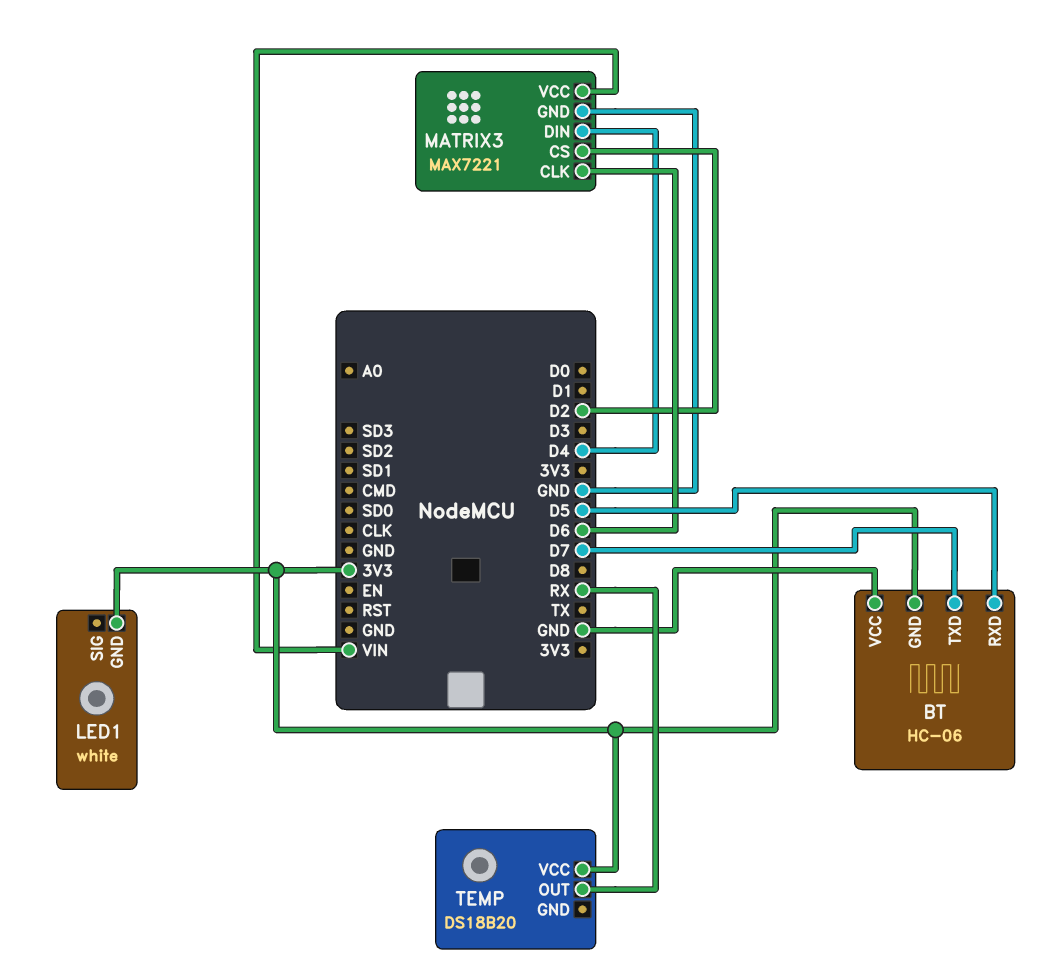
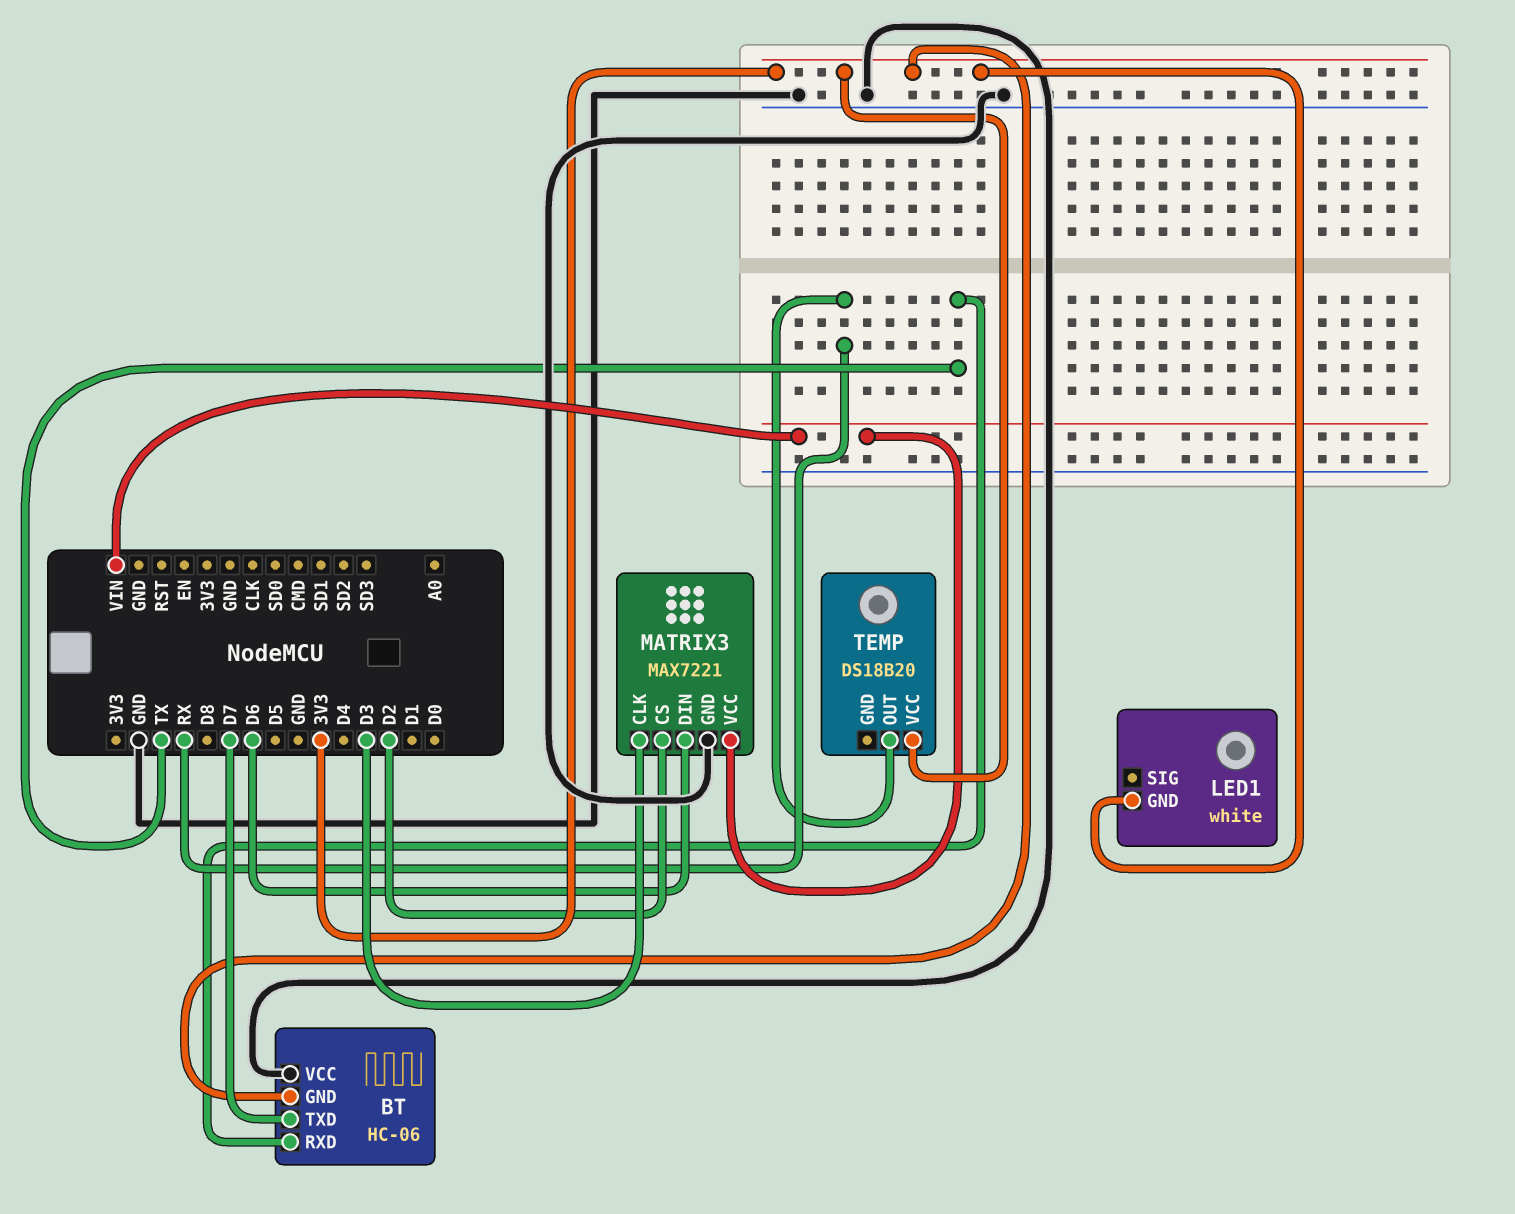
BT pin RXD: D5 -> TX
MATRIX3 pin CLK: D6 -> D3
MATRIX3 pin DIN: D4 -> D6

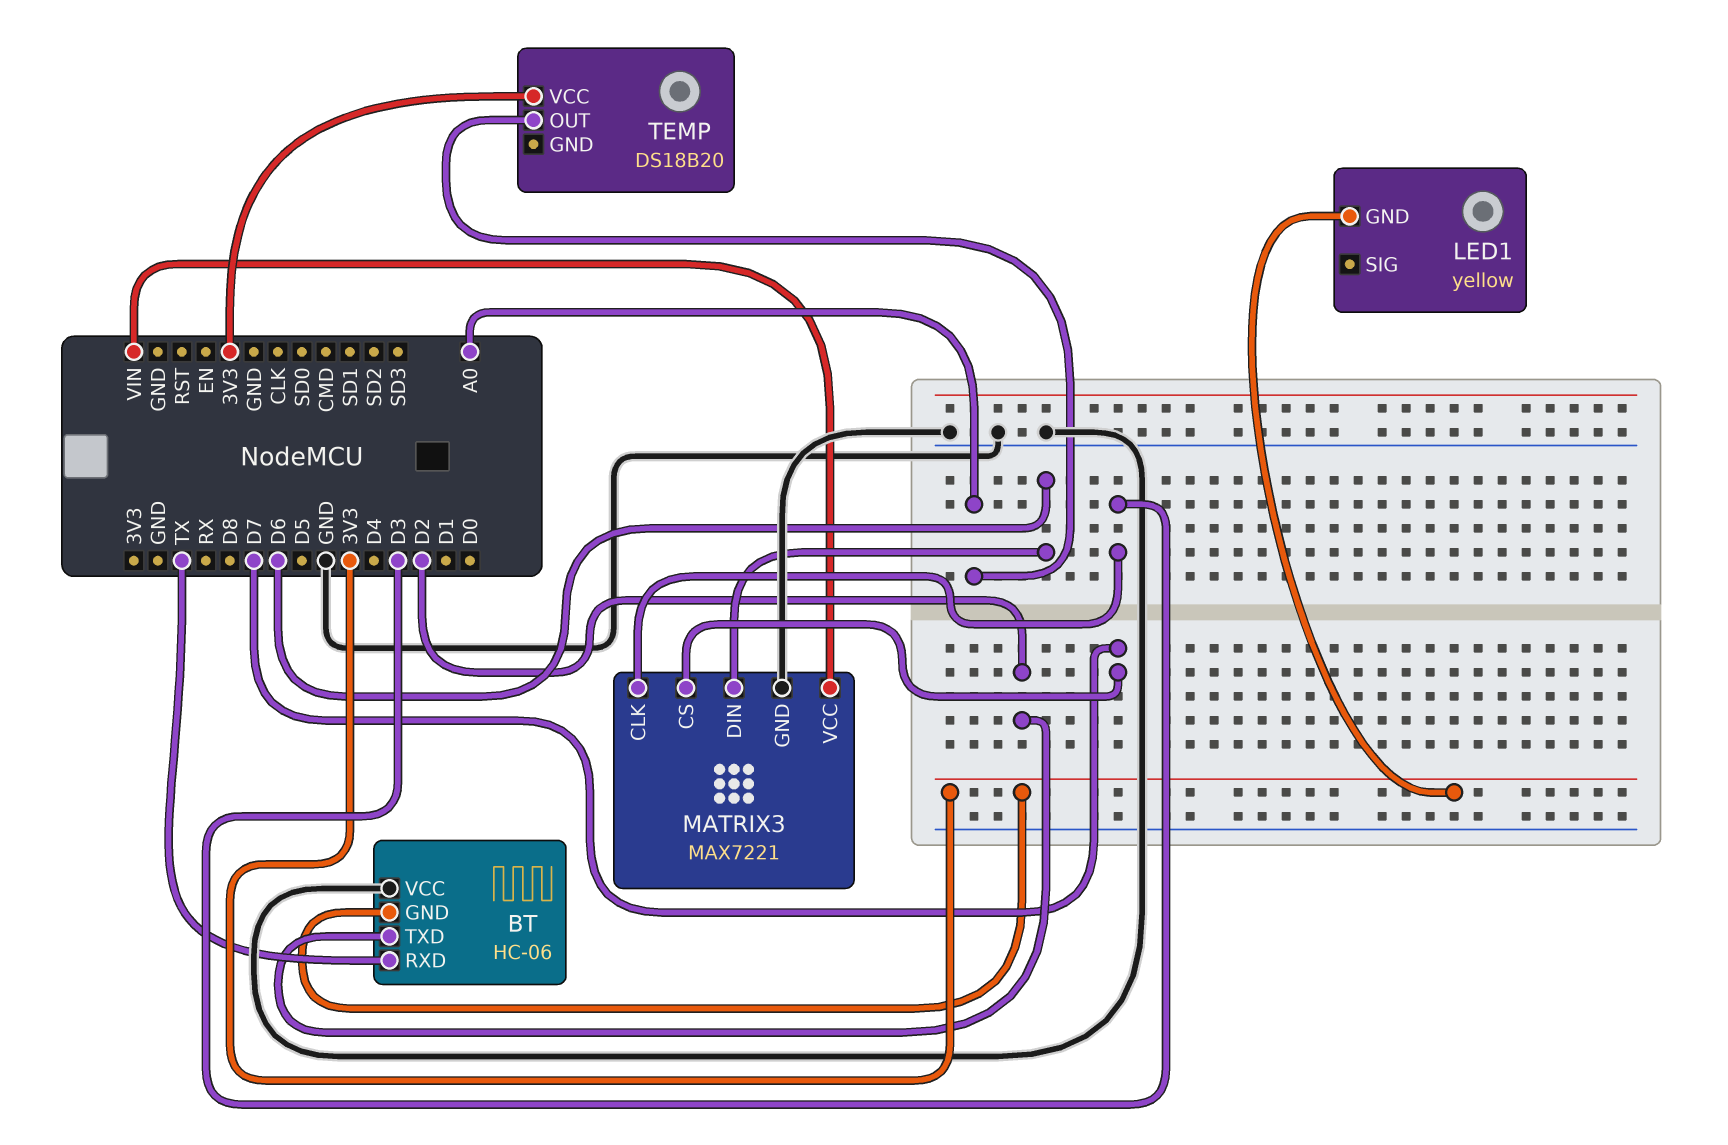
BT pin TXD: D7 -> D2
LED1: white -> yellow
MATRIX3 pin CS: D2 -> D7
TEMP pin OUT: RX -> A0

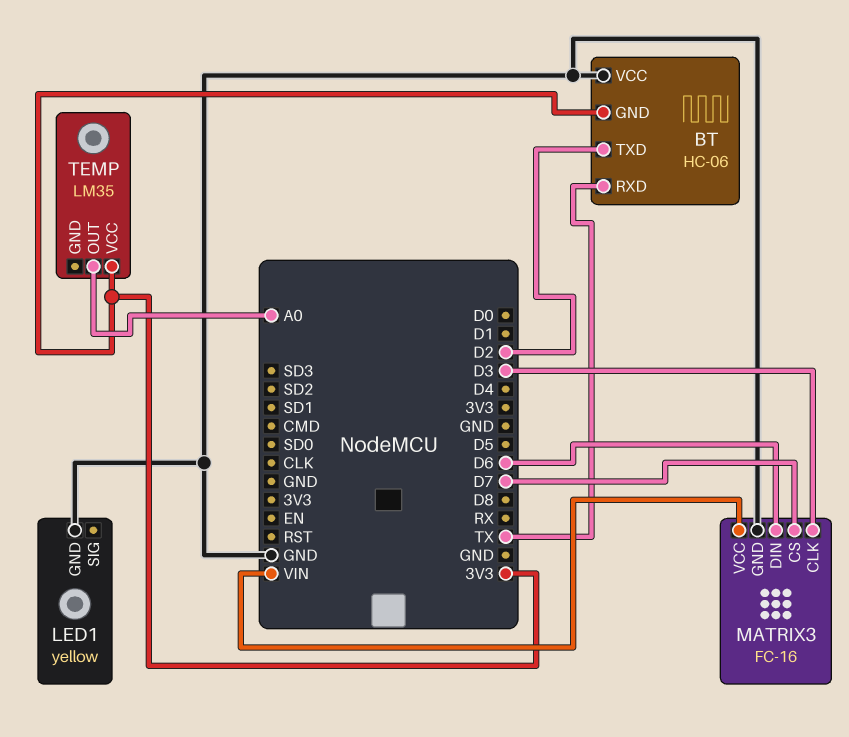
LED1 pin GND: 3V3 -> GND
MATRIX3: MAX7221 -> FC-16
TEMP: DS18B20 -> LM35

